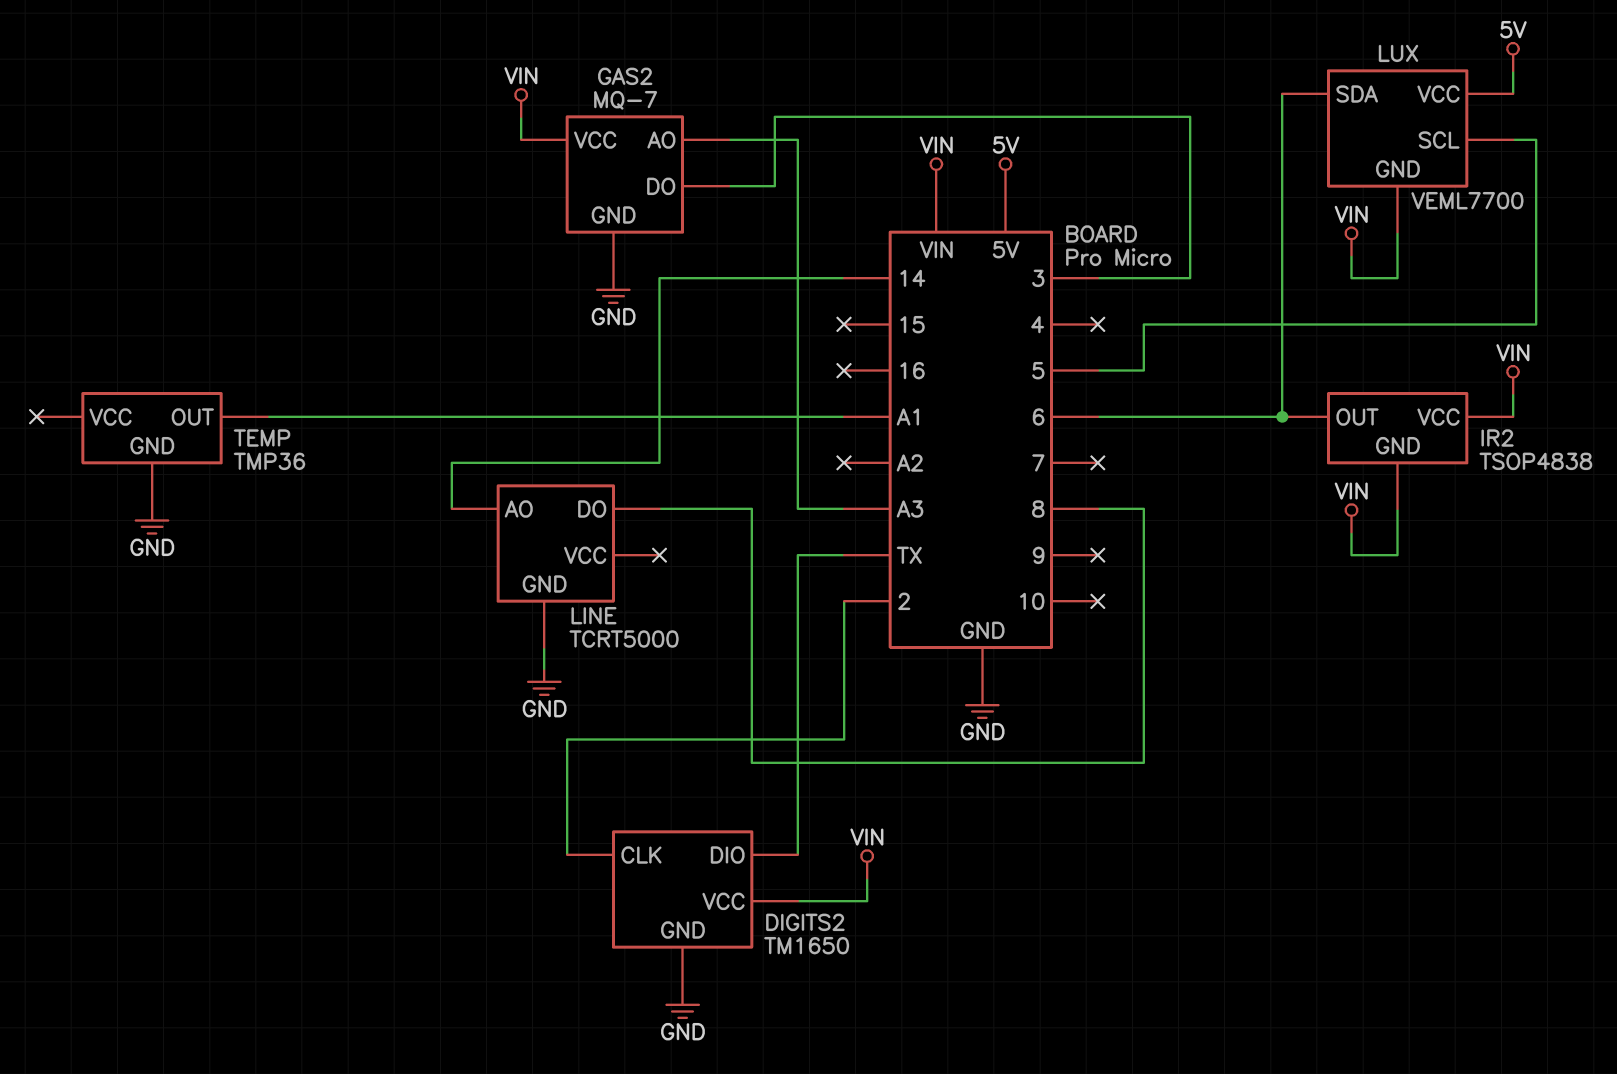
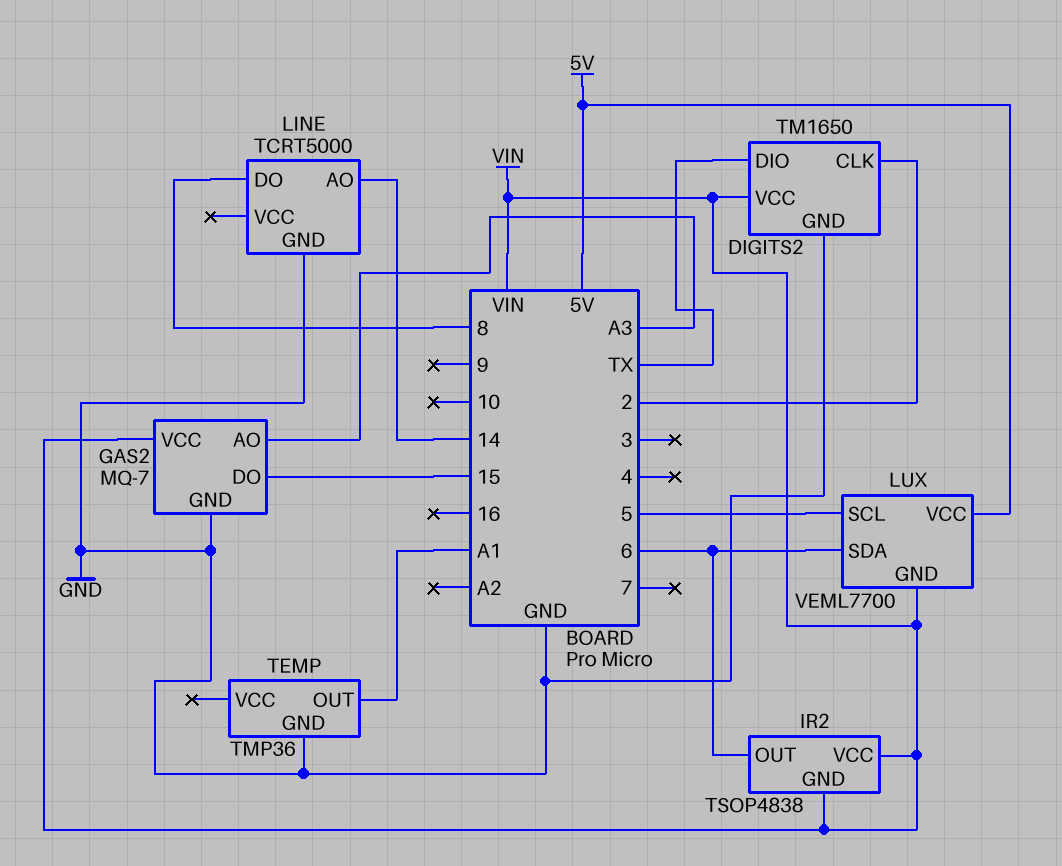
GAS2 pin DO: 3 -> 15

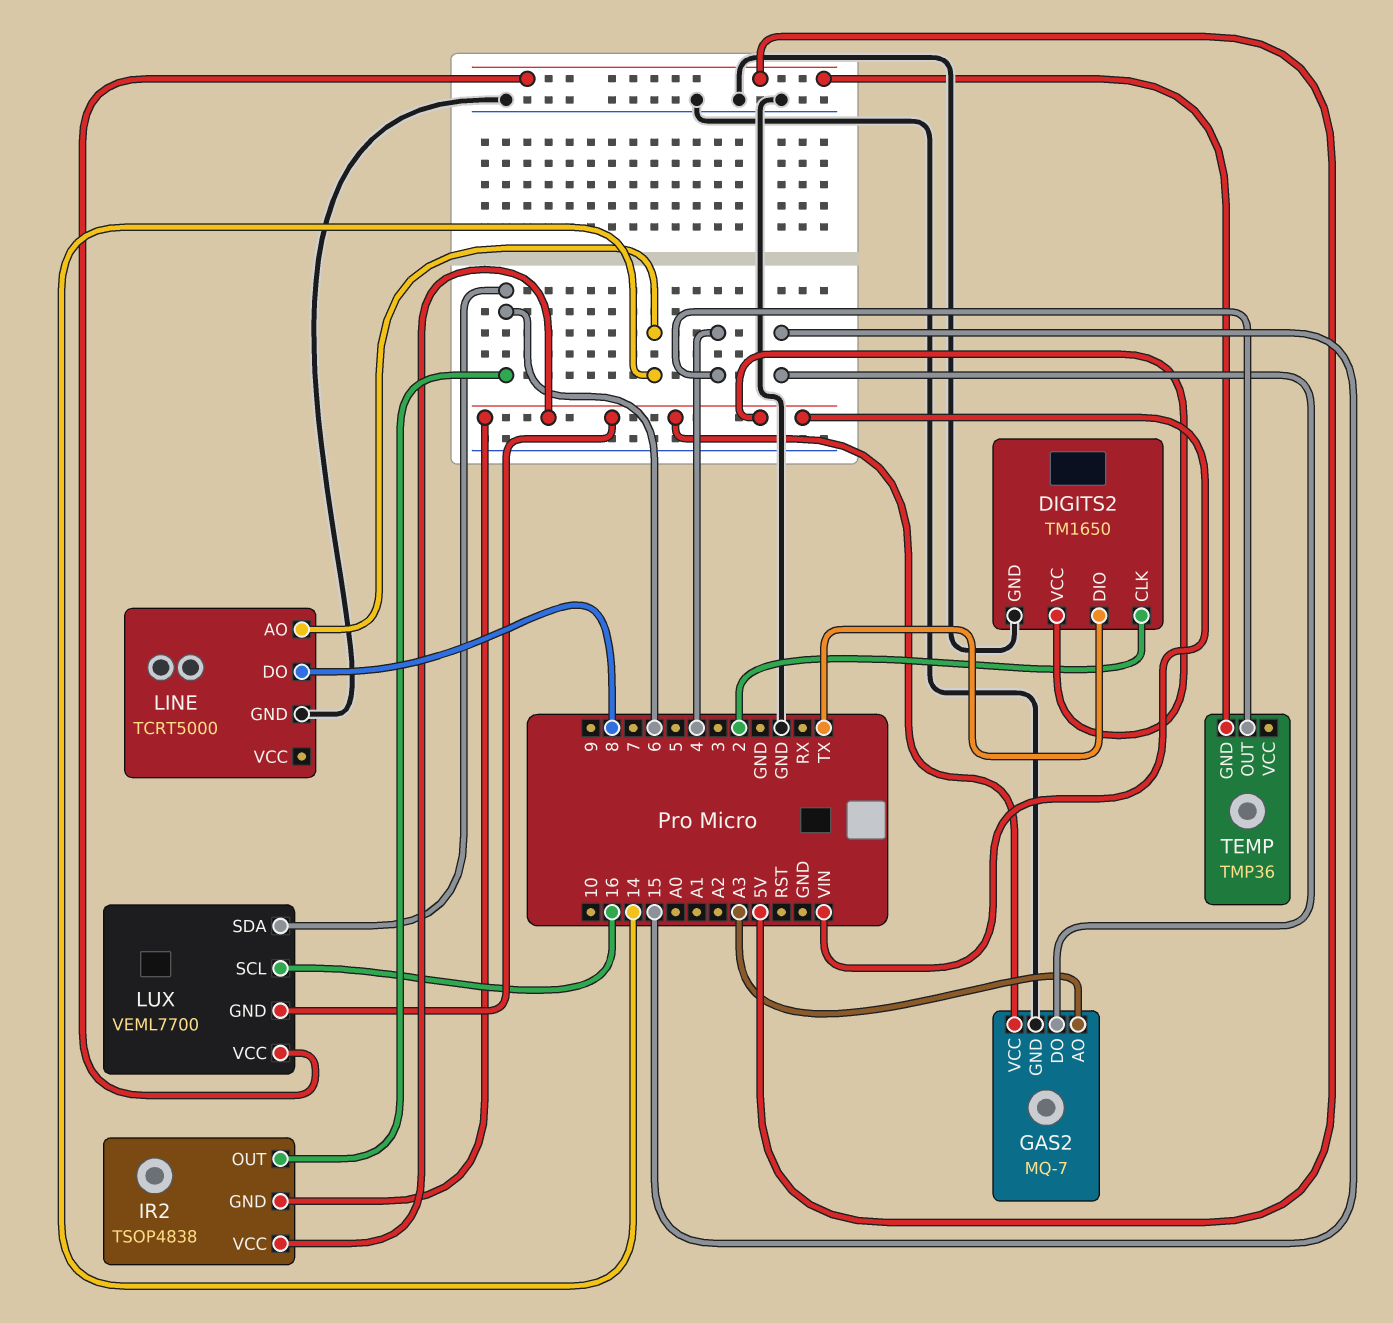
LUX pin SCL: 5 -> 16
TEMP pin GND: GND -> 5V
TEMP pin OUT: A1 -> 4

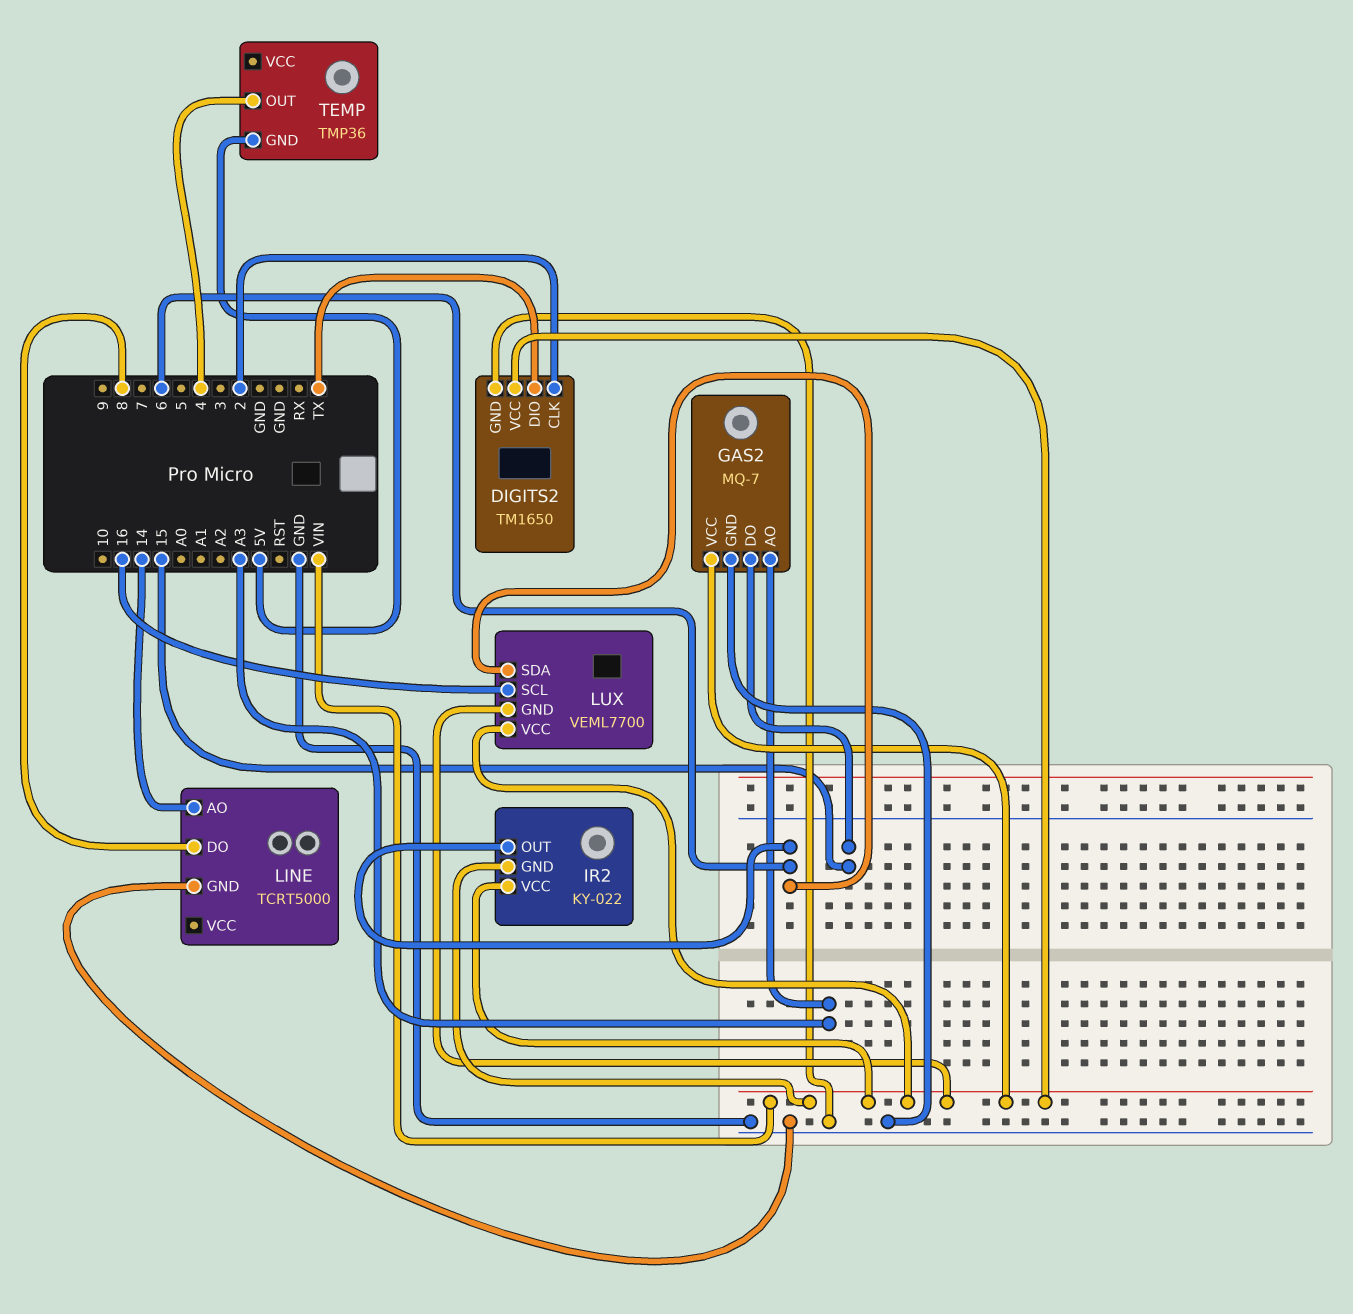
IR2: TSOP4838 -> KY-022
LUX pin VCC: 5V -> VIN

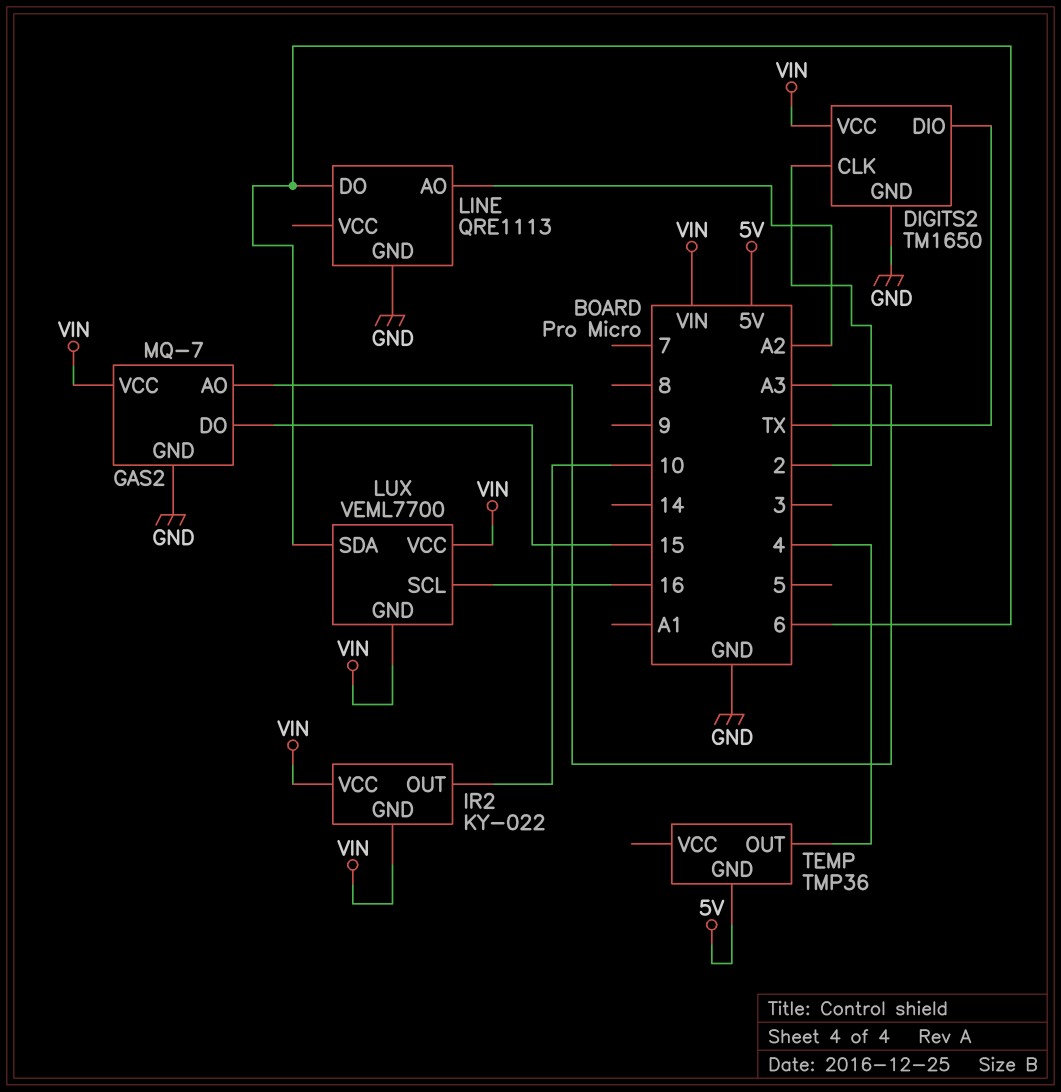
IR2 pin OUT: 6 -> 10
LINE: TCRT5000 -> QRE1113
LINE pin AO: 14 -> A2
LINE pin DO: 8 -> 6

